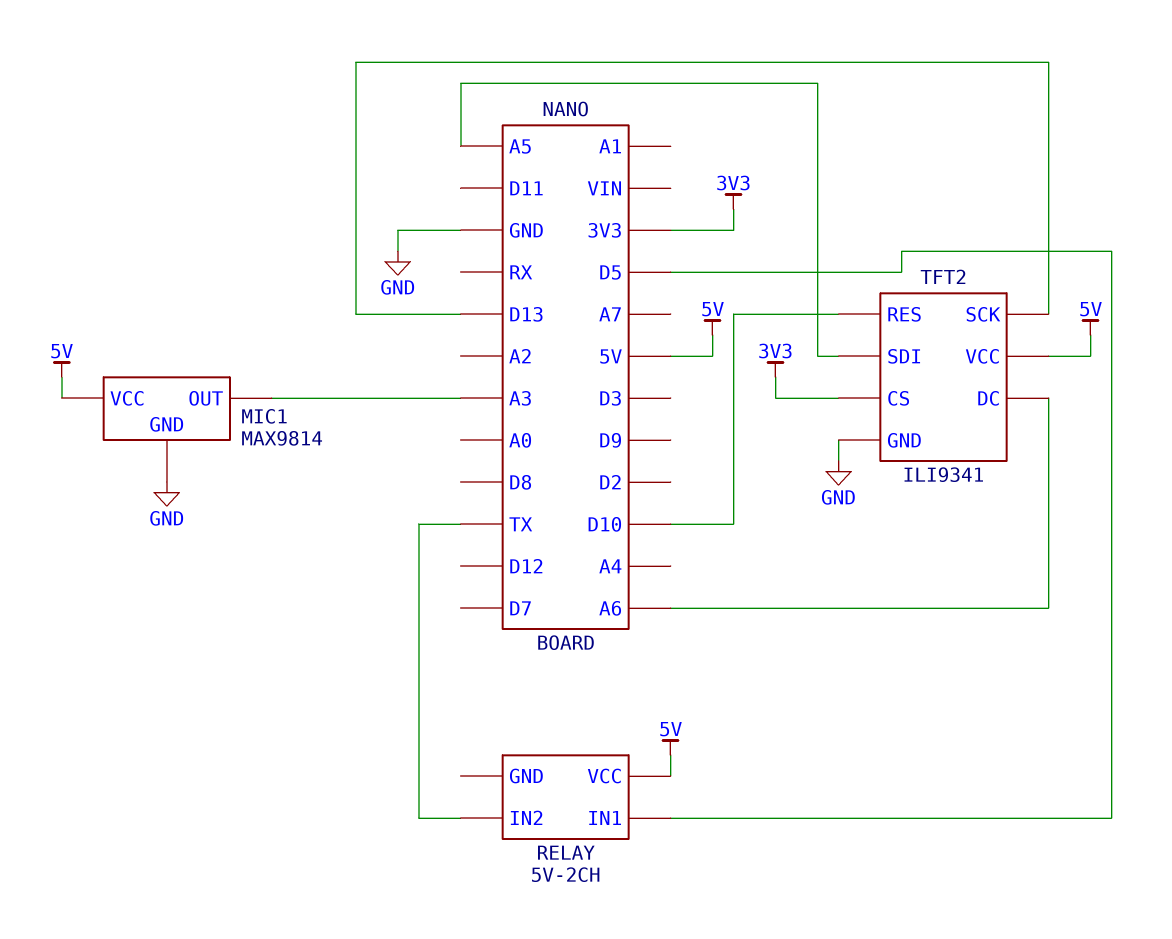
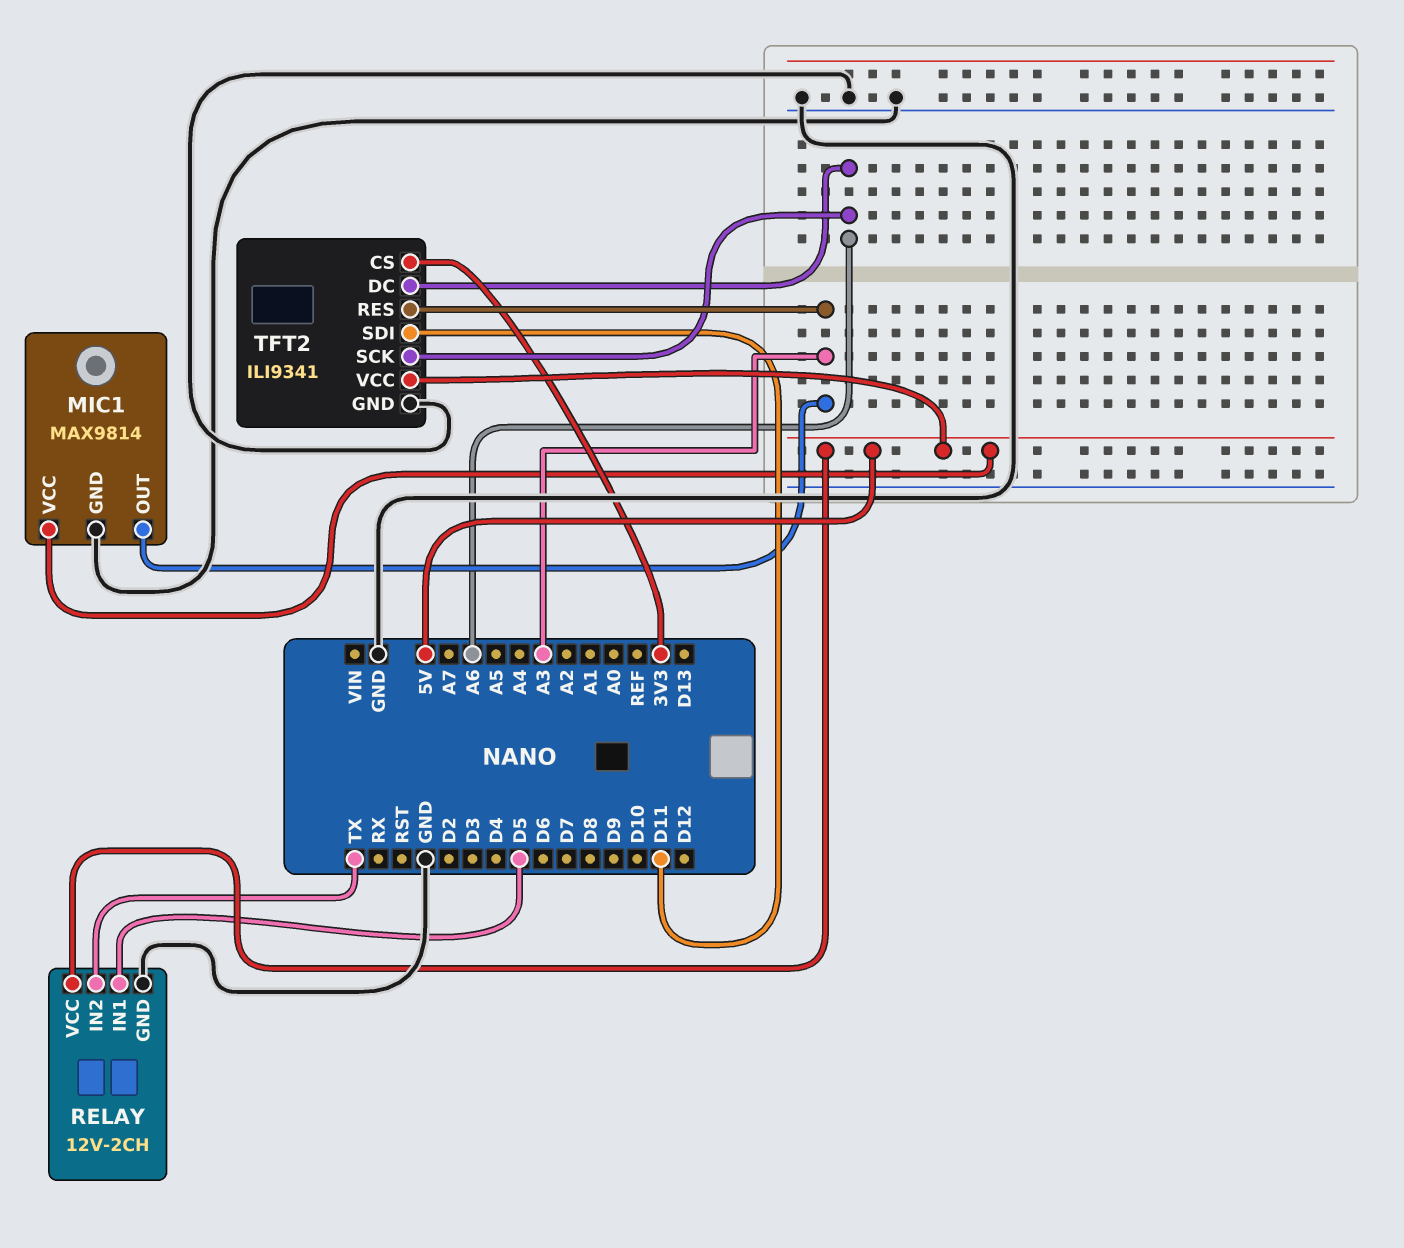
RELAY: 5V-2CH -> 12V-2CH
RELAY pin GND: none -> GND
TFT2 pin RES: D10 -> A3
TFT2 pin SCK: D13 -> A6
TFT2 pin SDI: A5 -> D11

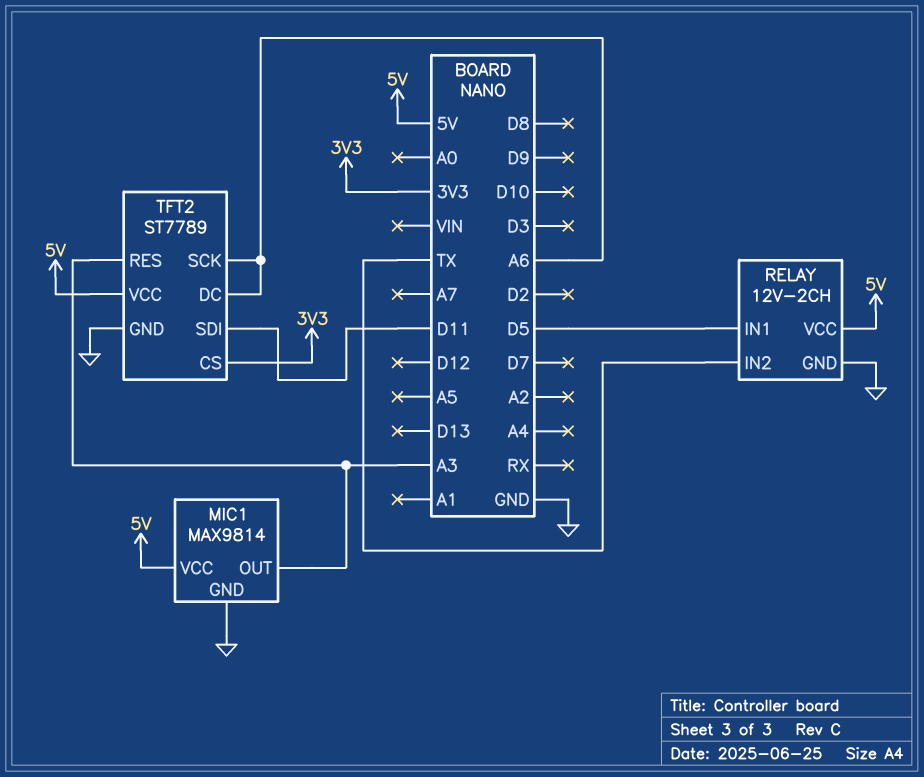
TFT2: ILI9341 -> ST7789

